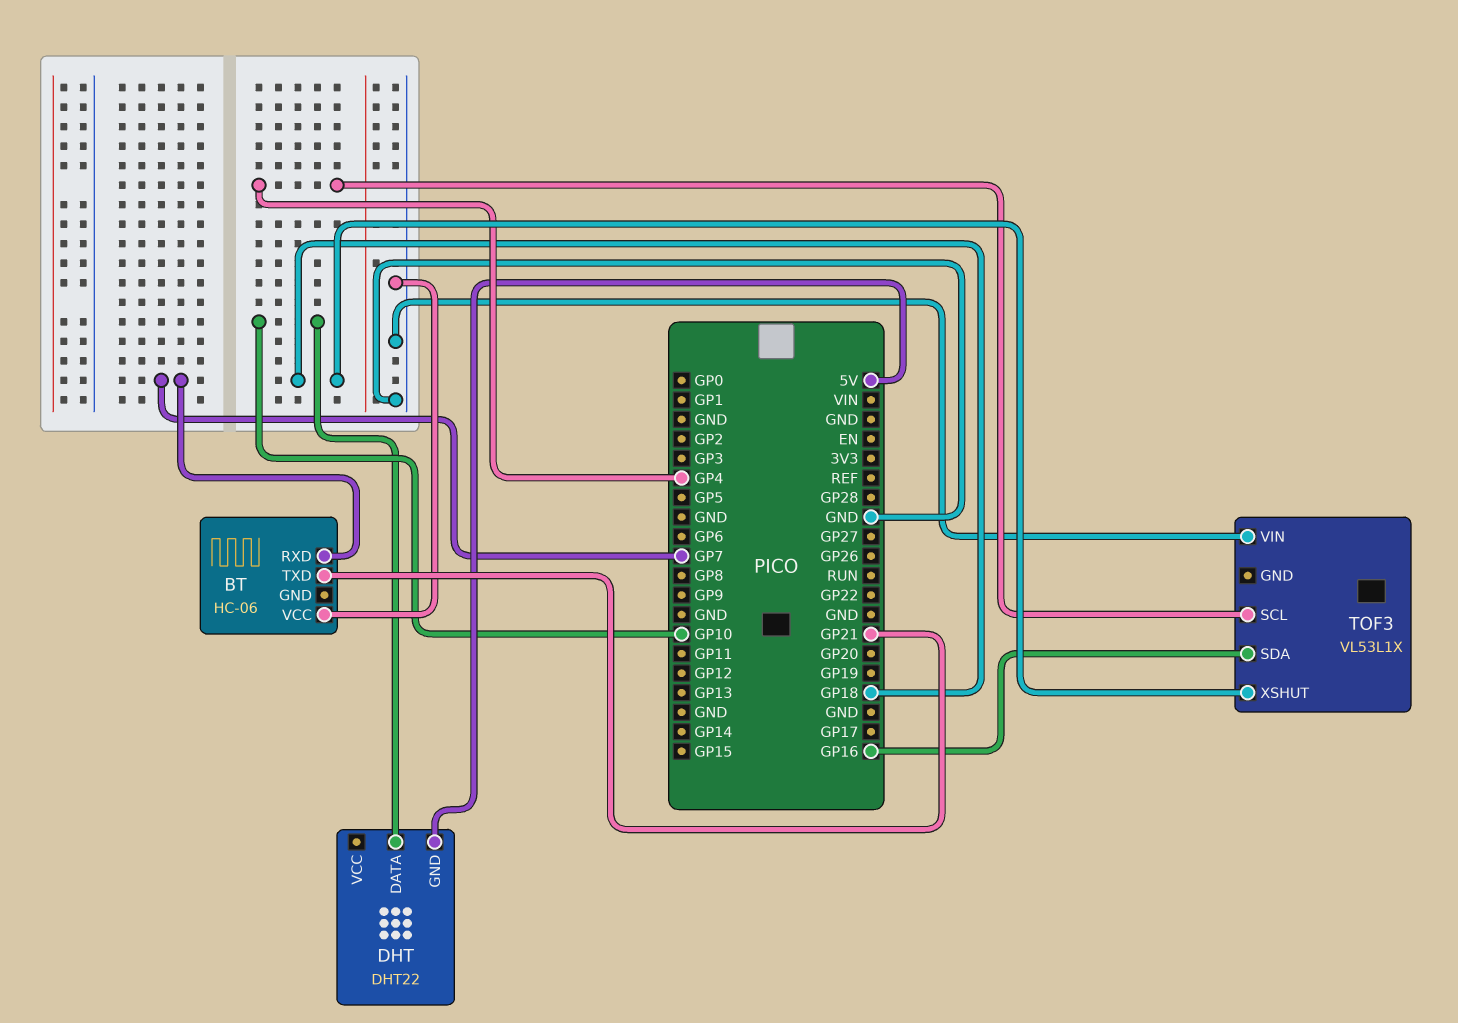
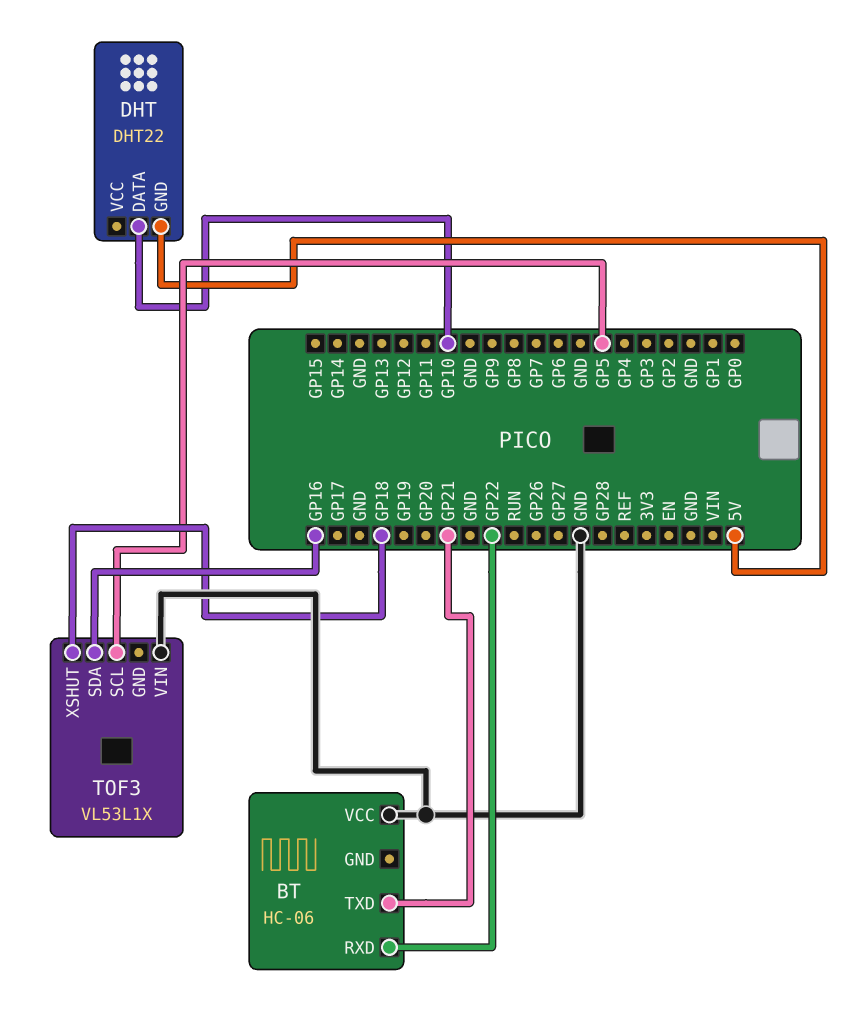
BT pin RXD: GP7 -> GP22
TOF3 pin SCL: GP4 -> GP5

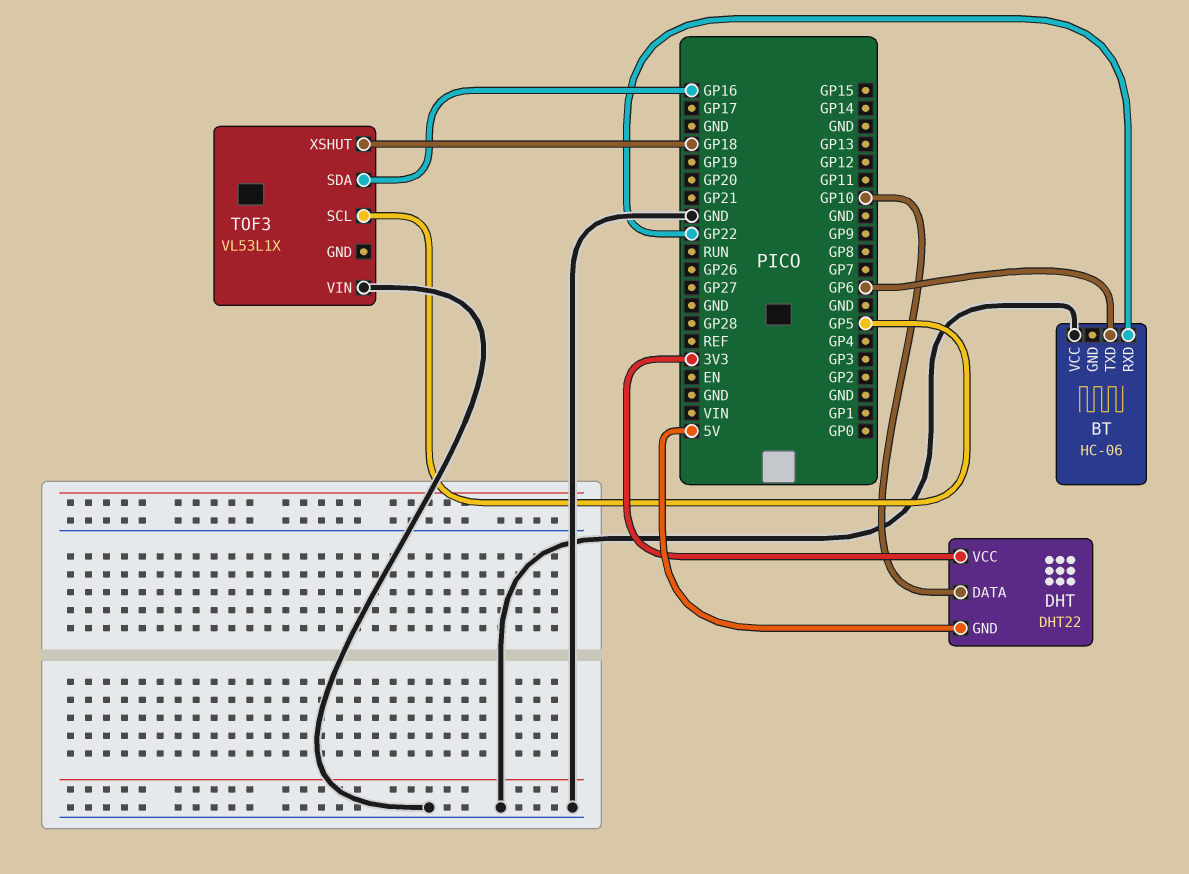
BT pin TXD: GP21 -> GP6
DHT pin VCC: none -> 3V3

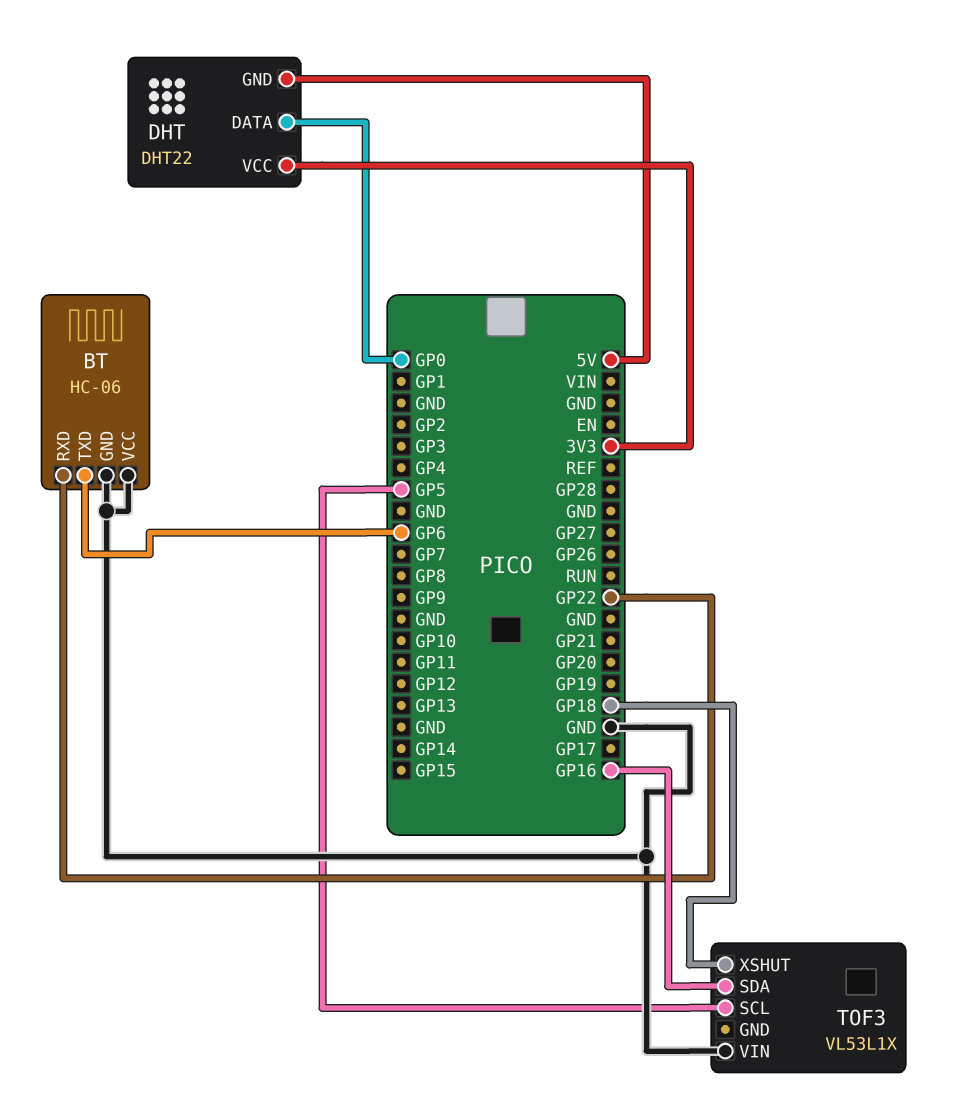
BT pin GND: none -> GND
DHT pin DATA: GP10 -> GP0

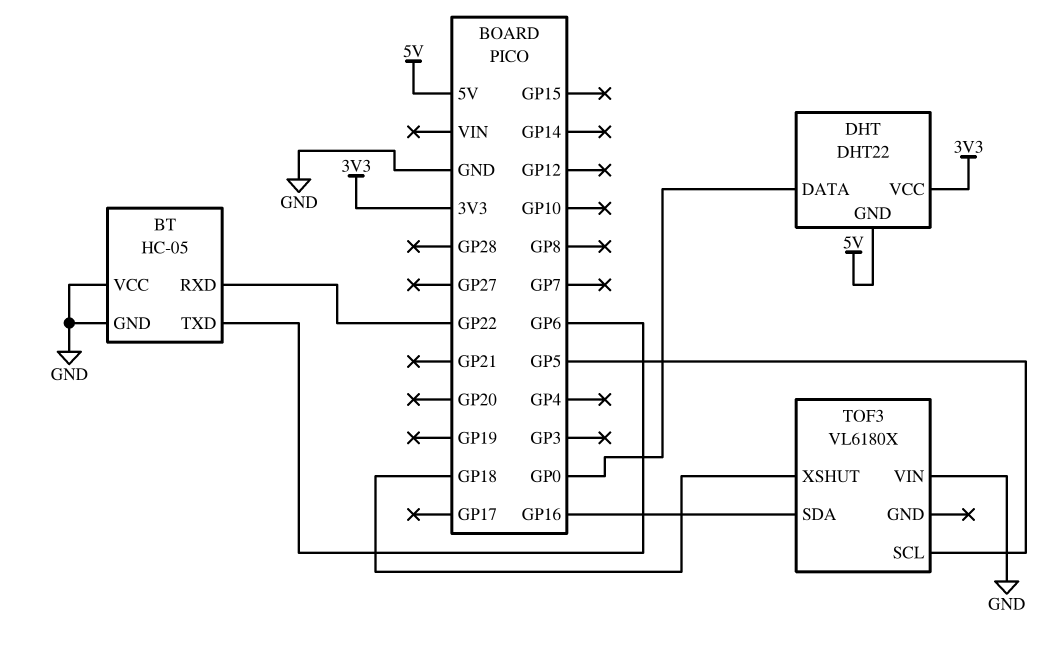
BT: HC-06 -> HC-05
TOF3: VL53L1X -> VL6180X

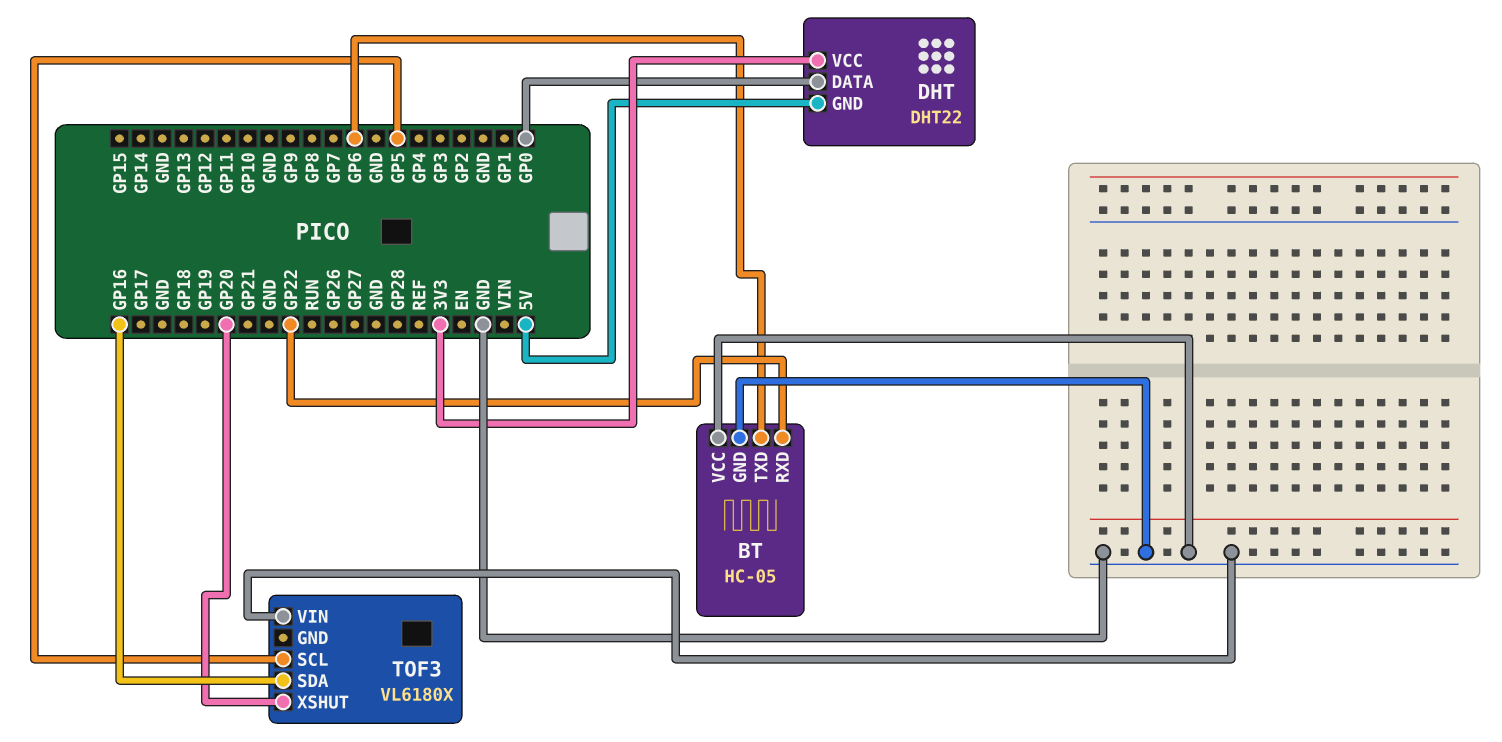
TOF3 pin XSHUT: GP18 -> GP20

